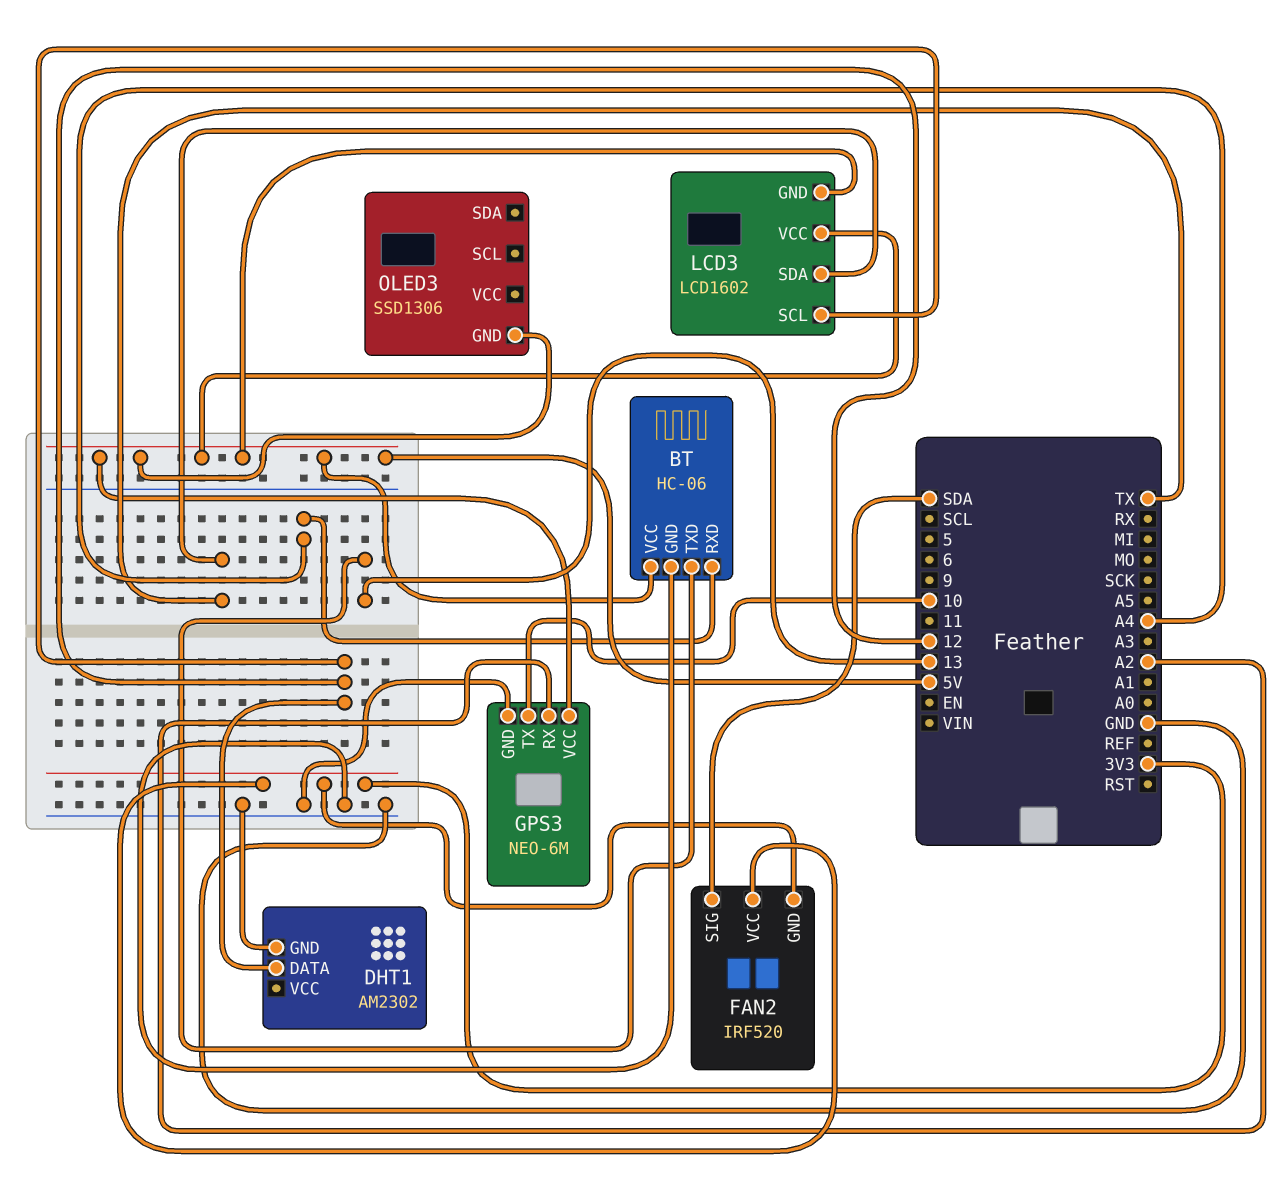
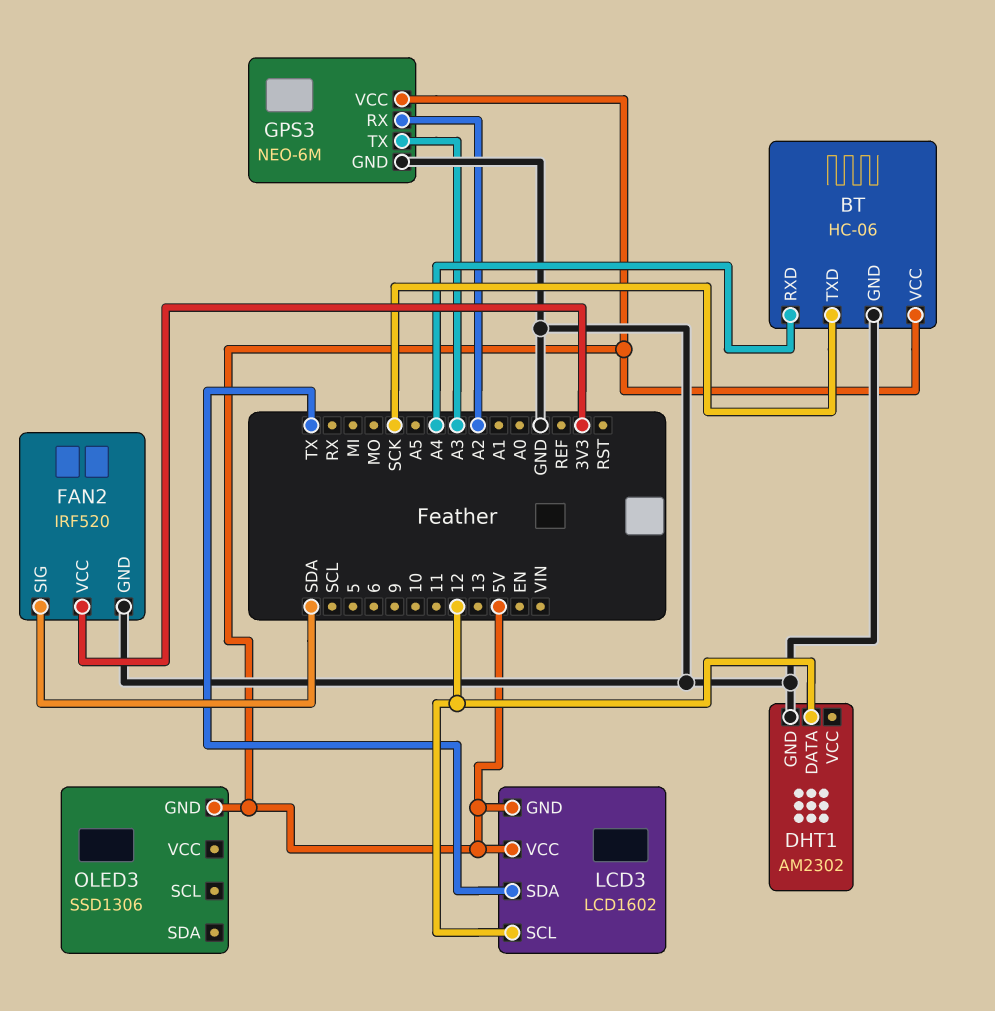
BT pin TXD: 13 -> SCK
FAN2 pin GND: 3V3 -> GND
GPS3 pin TX: 10 -> A3

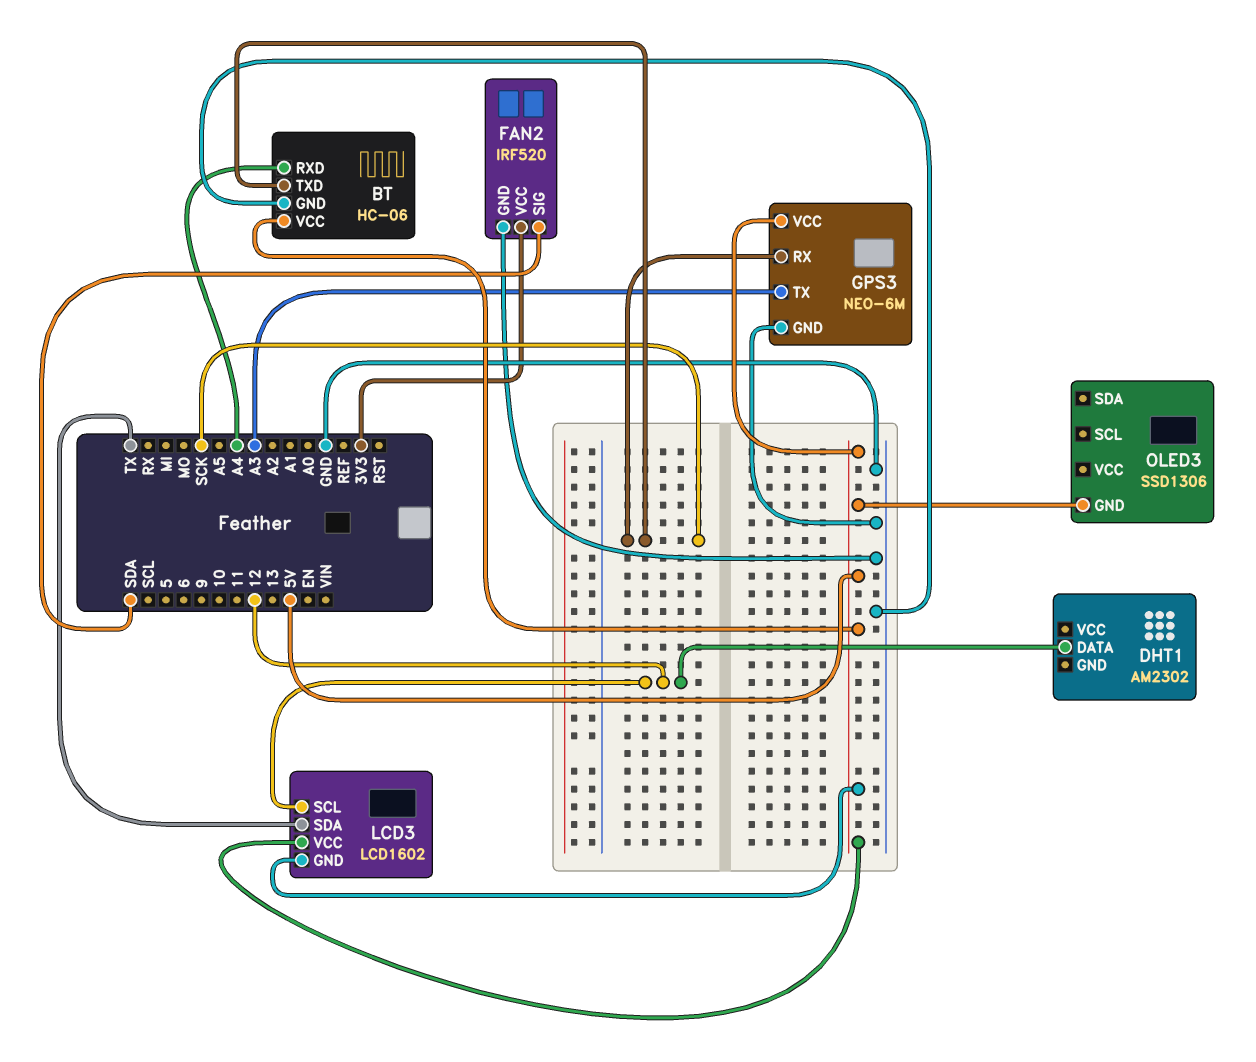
DHT1 pin GND: GND -> none
GPS3 pin RX: A2 -> SCK

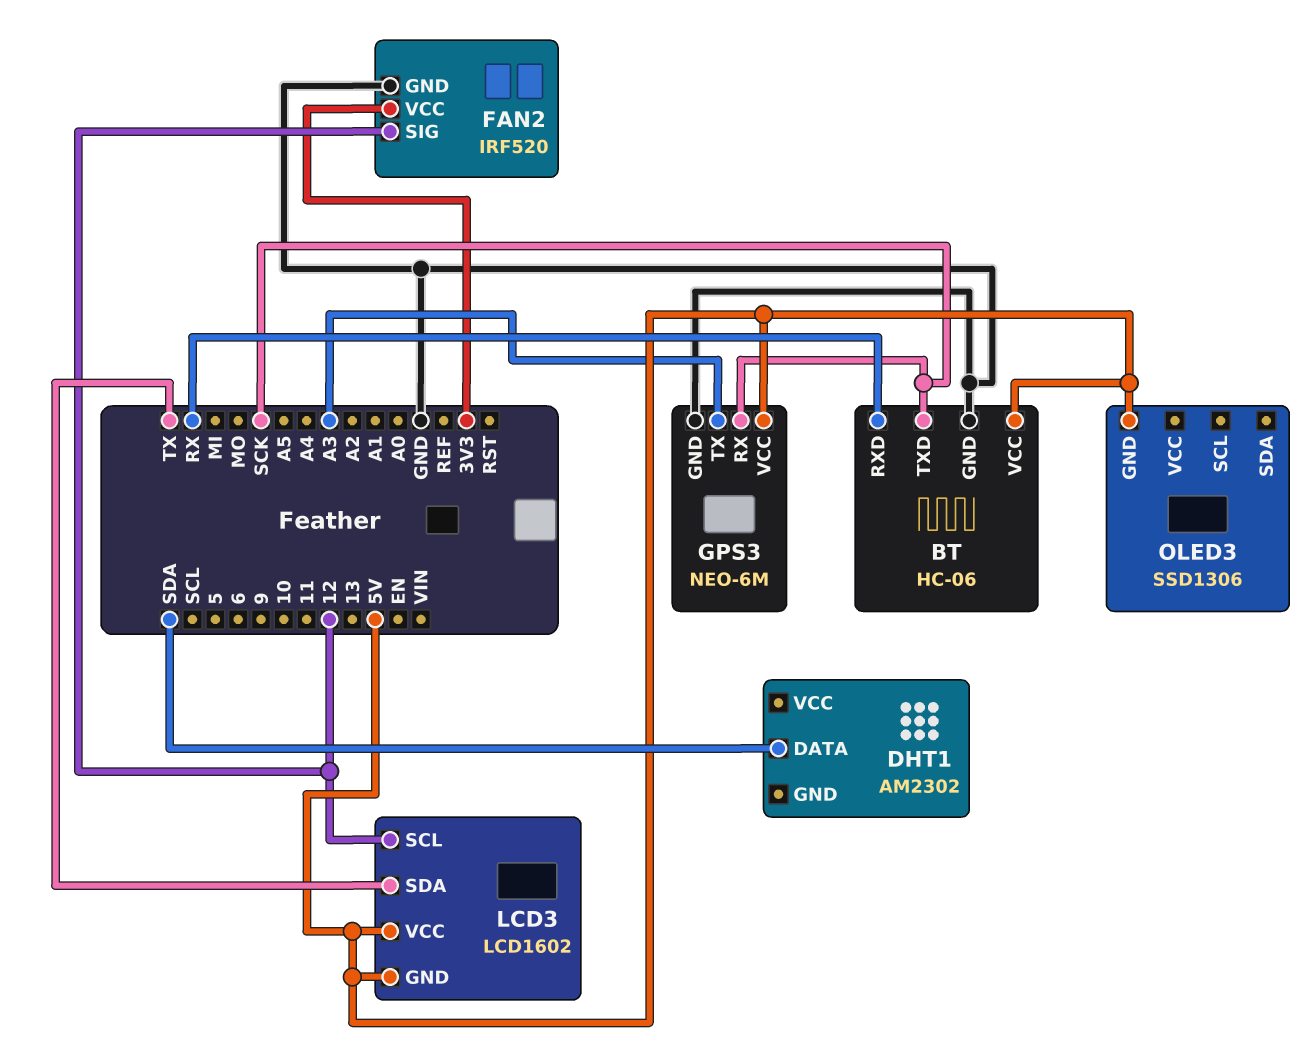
BT pin RXD: A4 -> RX
DHT1 pin DATA: 12 -> SDA
FAN2 pin SIG: SDA -> 12

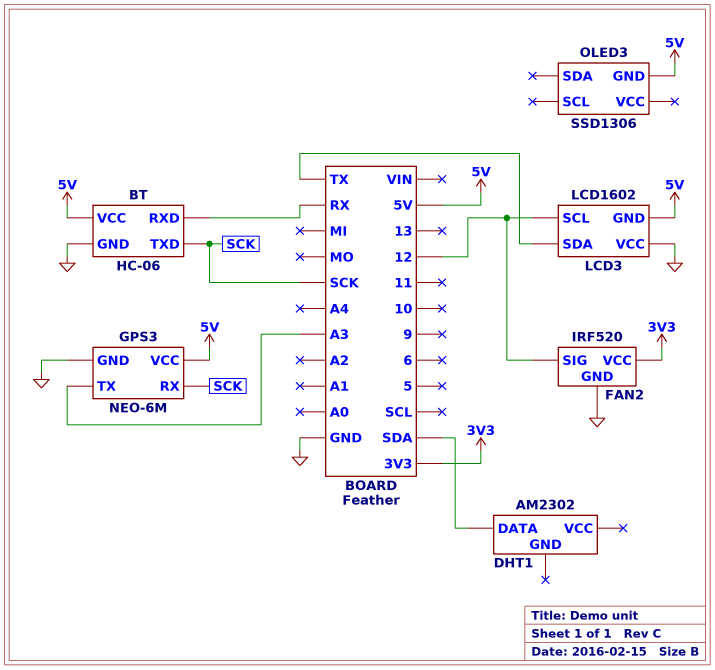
LCD3 pin VCC: 5V -> GND

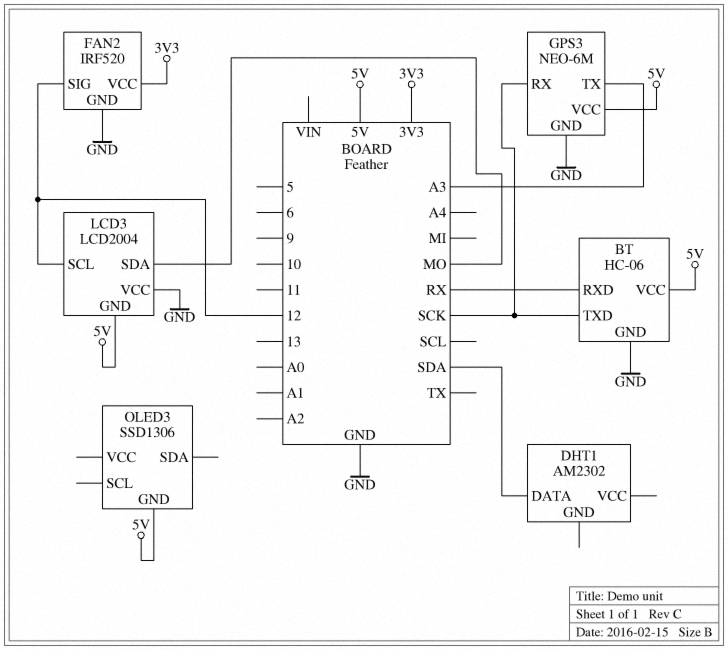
LCD3: LCD1602 -> LCD2004
LCD3 pin SDA: TX -> MO

